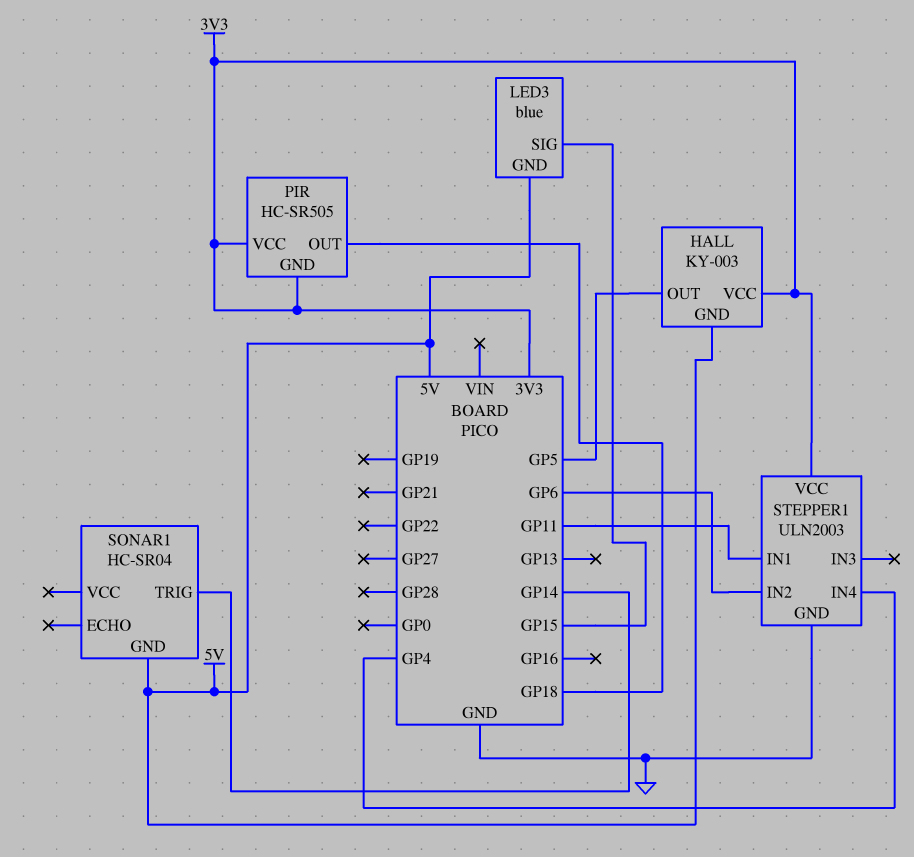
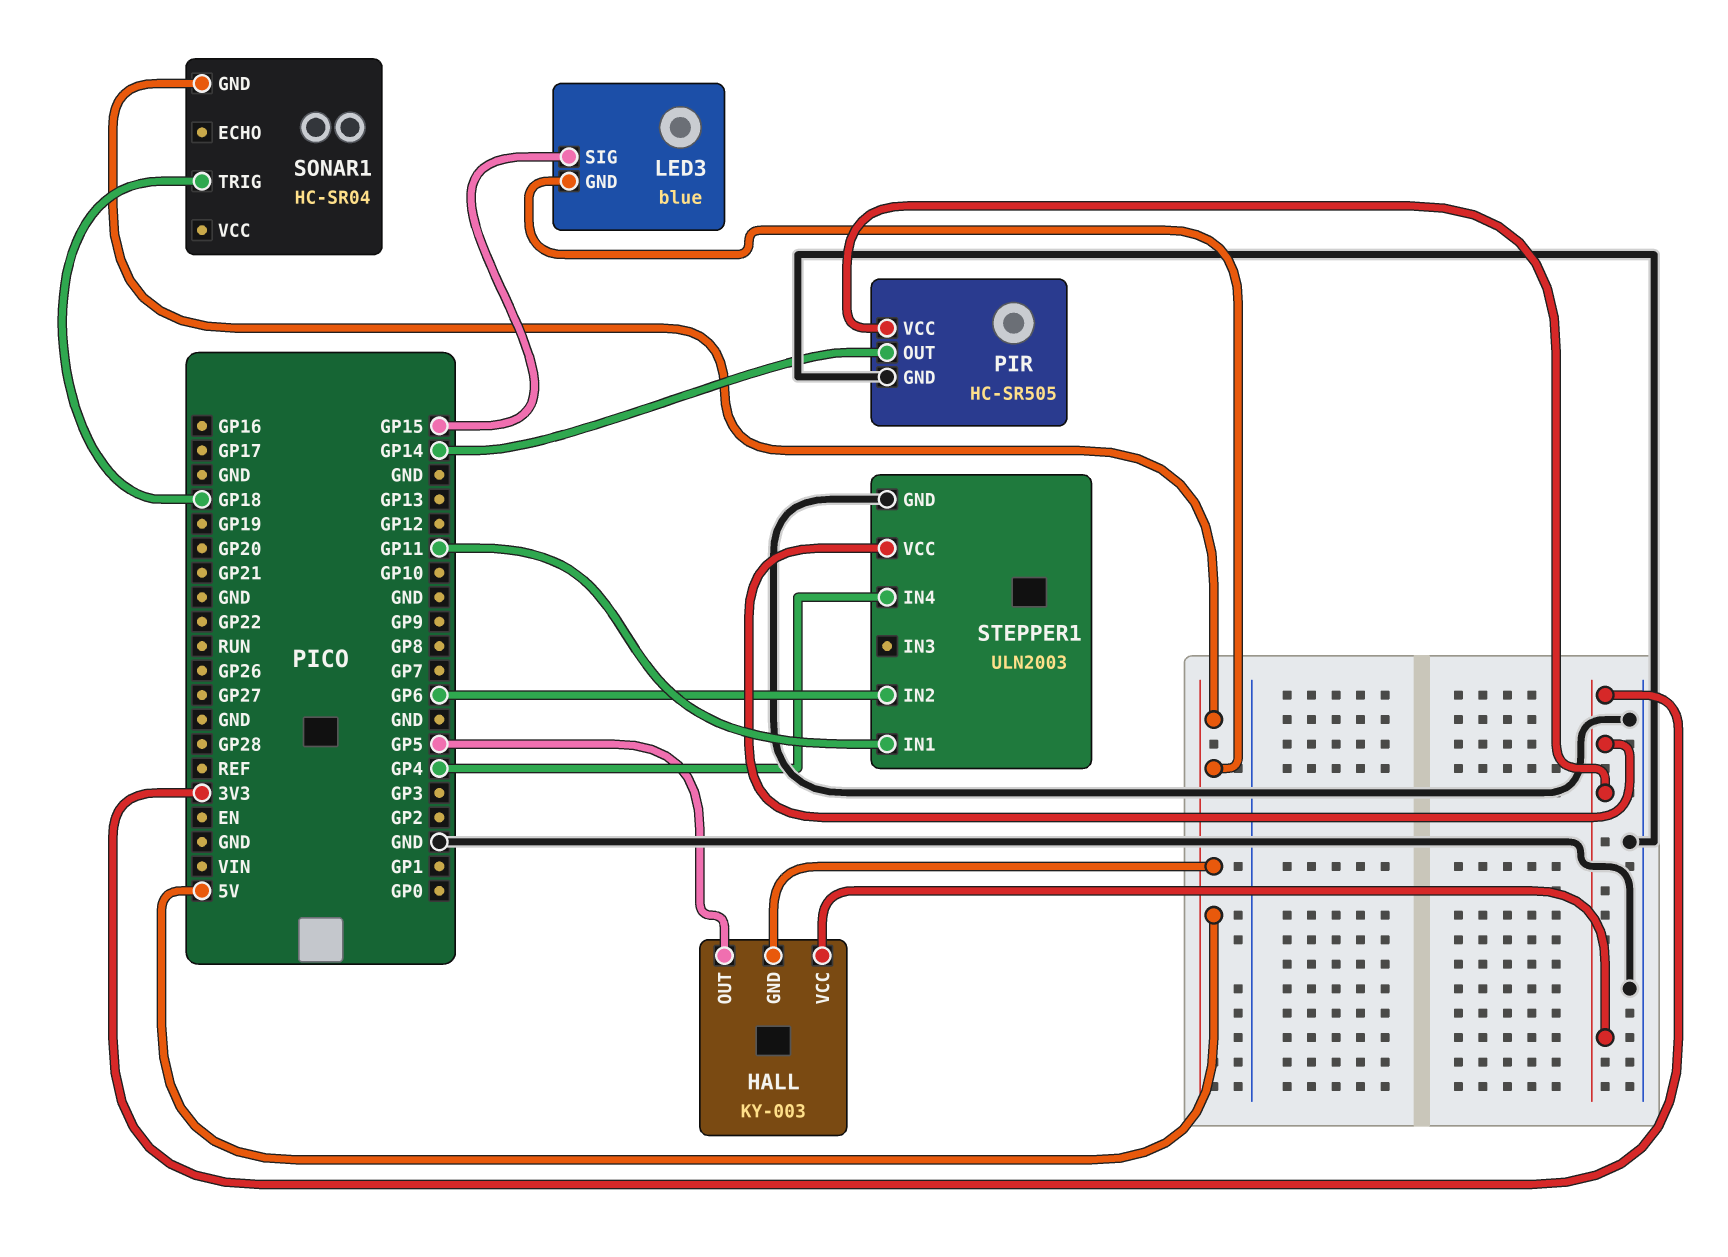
PIR pin GND: 3V3 -> GND
PIR pin OUT: GP18 -> GP14
SONAR1 pin TRIG: GP14 -> GP18

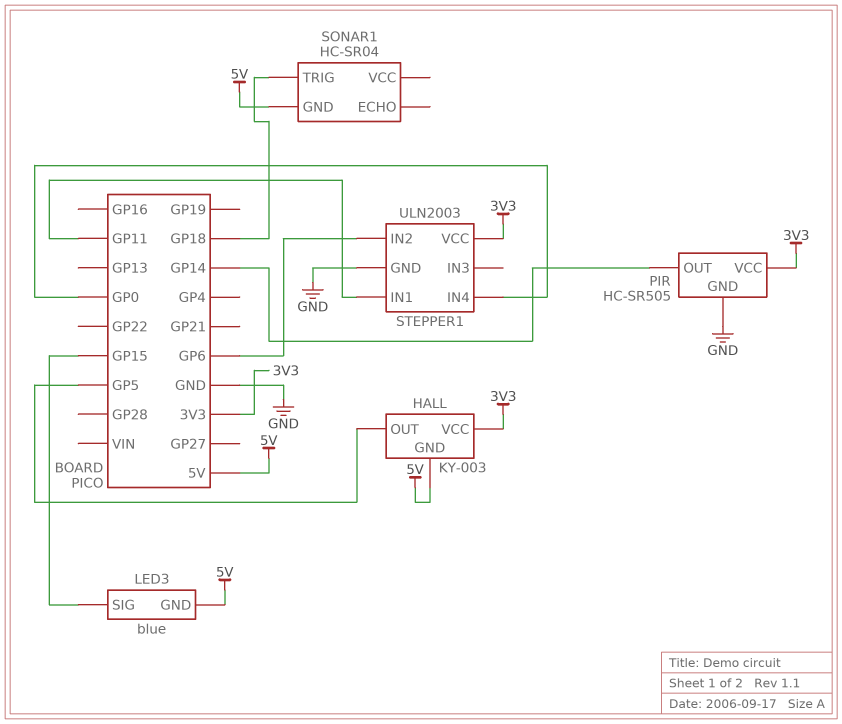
STEPPER1 pin IN4: GP4 -> GP0

